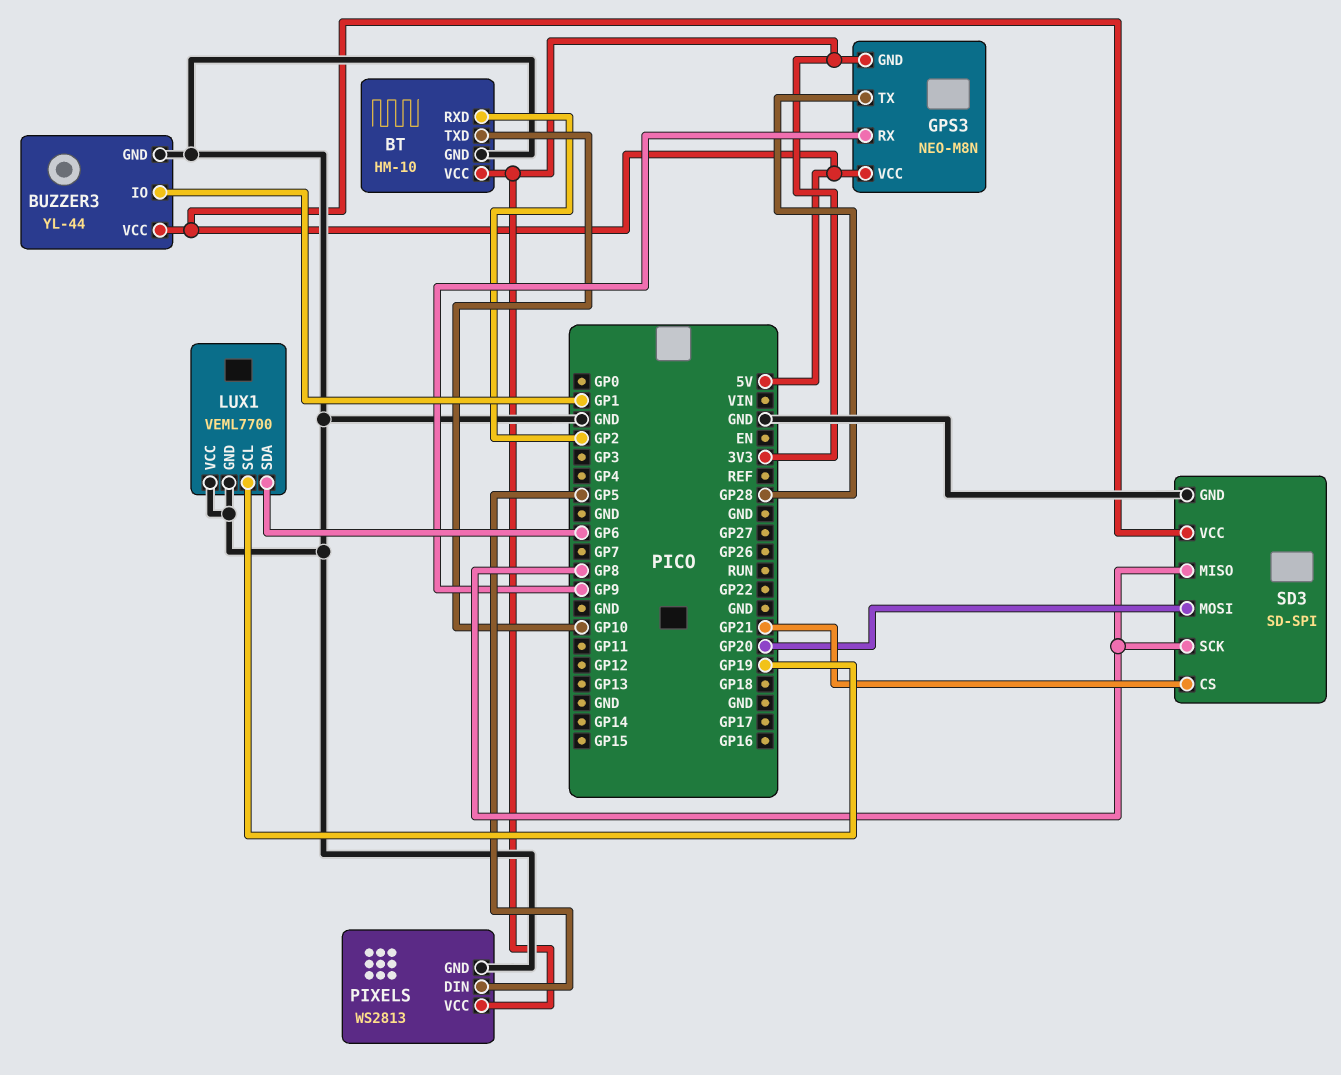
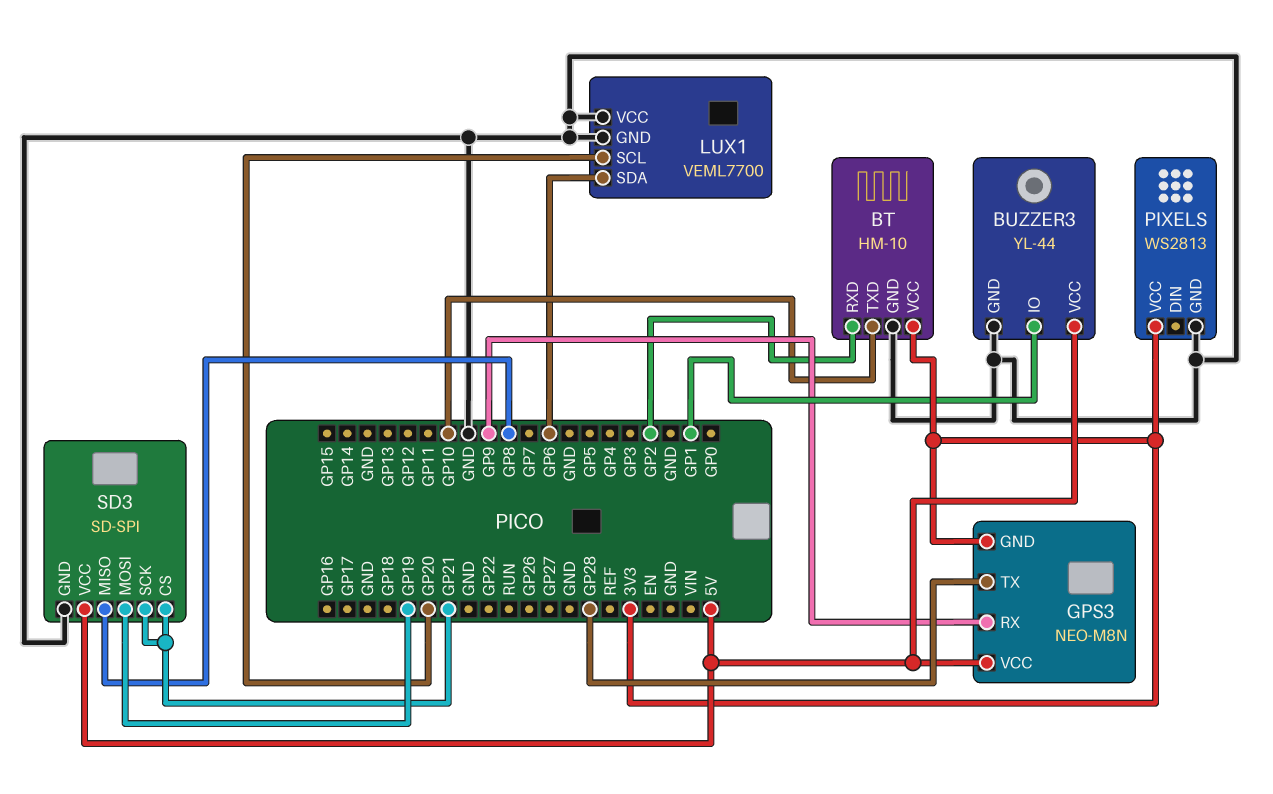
LUX1 pin SCL: GP19 -> GP20
PIXELS pin DIN: GP5 -> none
SD3 pin MOSI: GP20 -> GP19
SD3 pin SCK: GP8 -> GP21

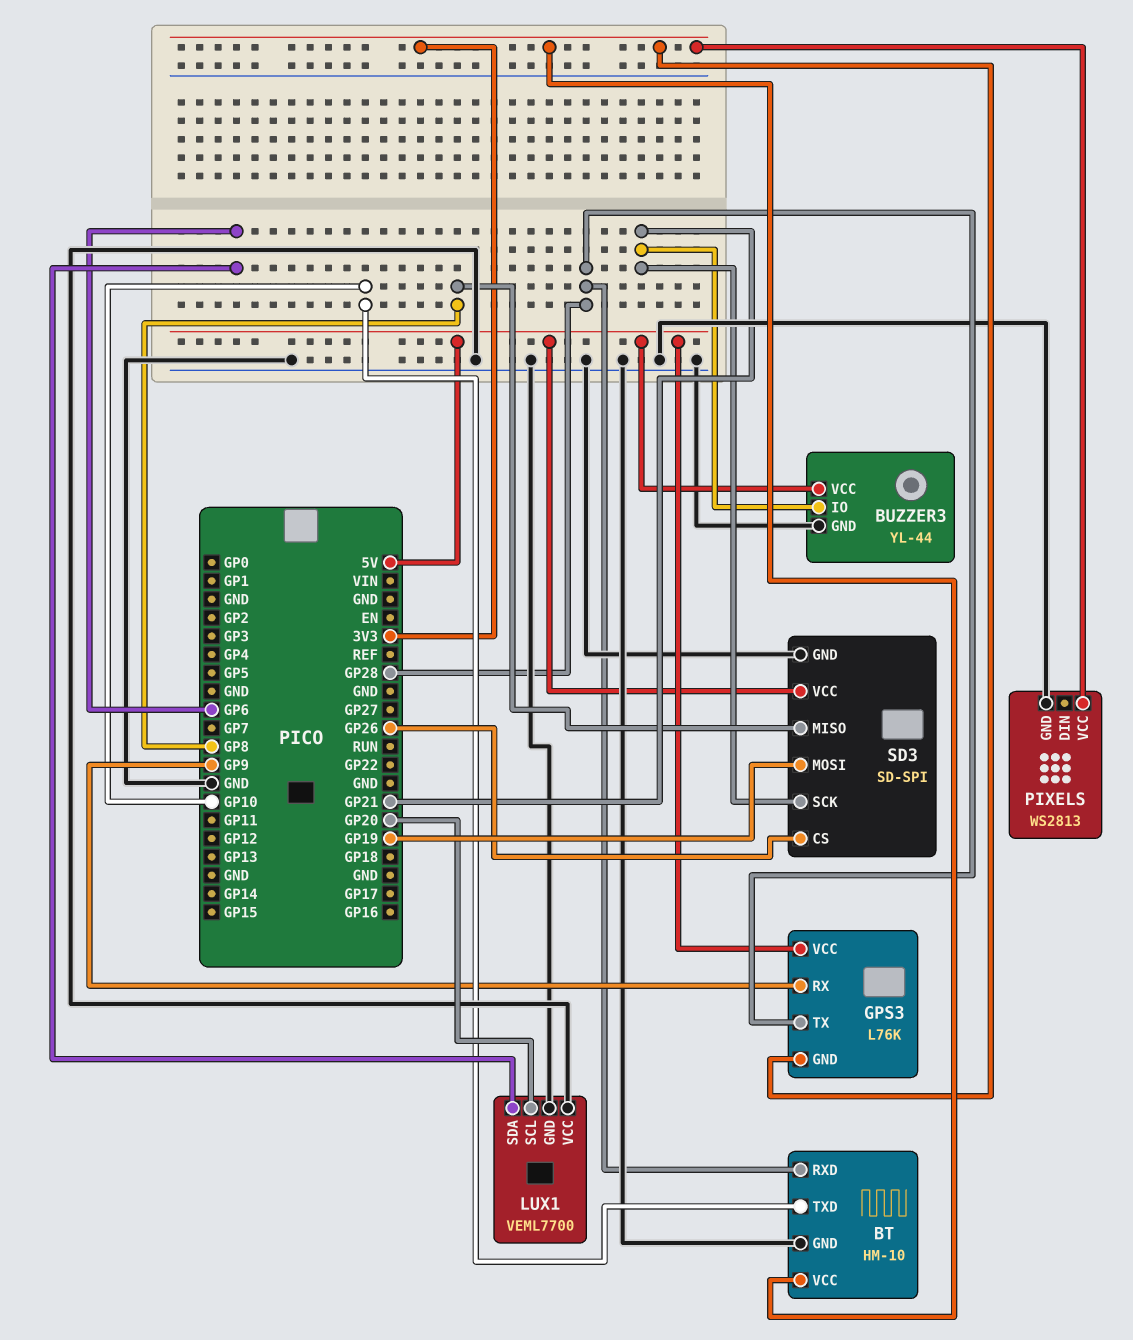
BT pin RXD: GP2 -> GP28
BUZZER3 pin IO: GP1 -> GP21
GPS3: NEO-M8N -> L76K
SD3 pin CS: GP21 -> GP26

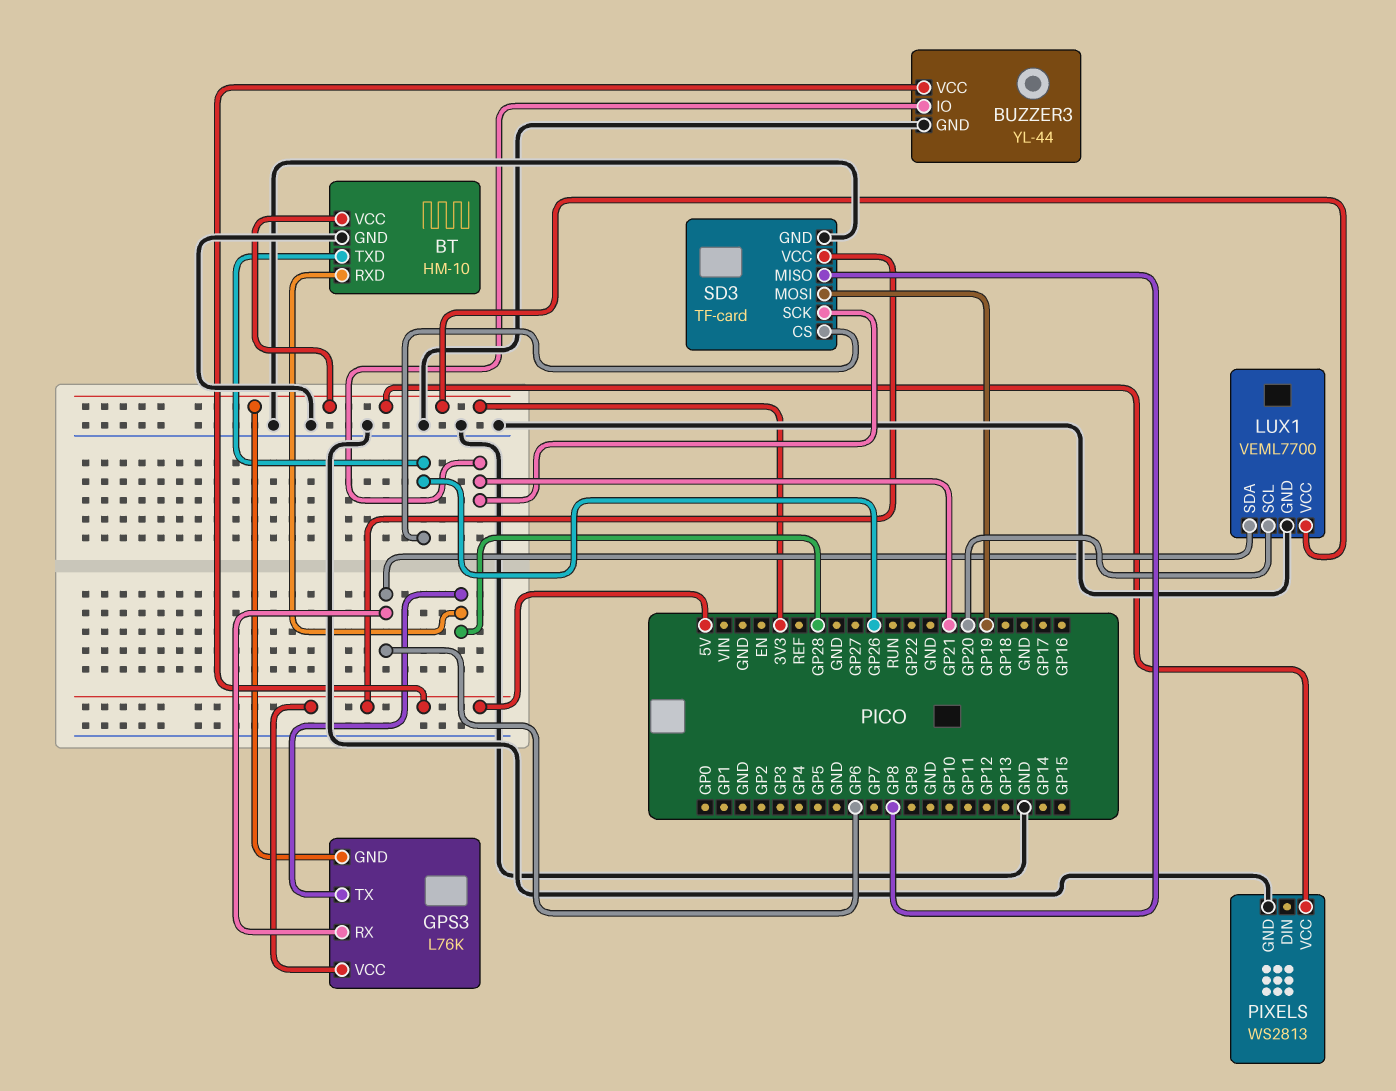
BT pin TXD: GP10 -> GP26
GPS3 pin RX: GP9 -> GP6
LUX1 pin VCC: GND -> 3V3
SD3: SD-SPI -> TF-card

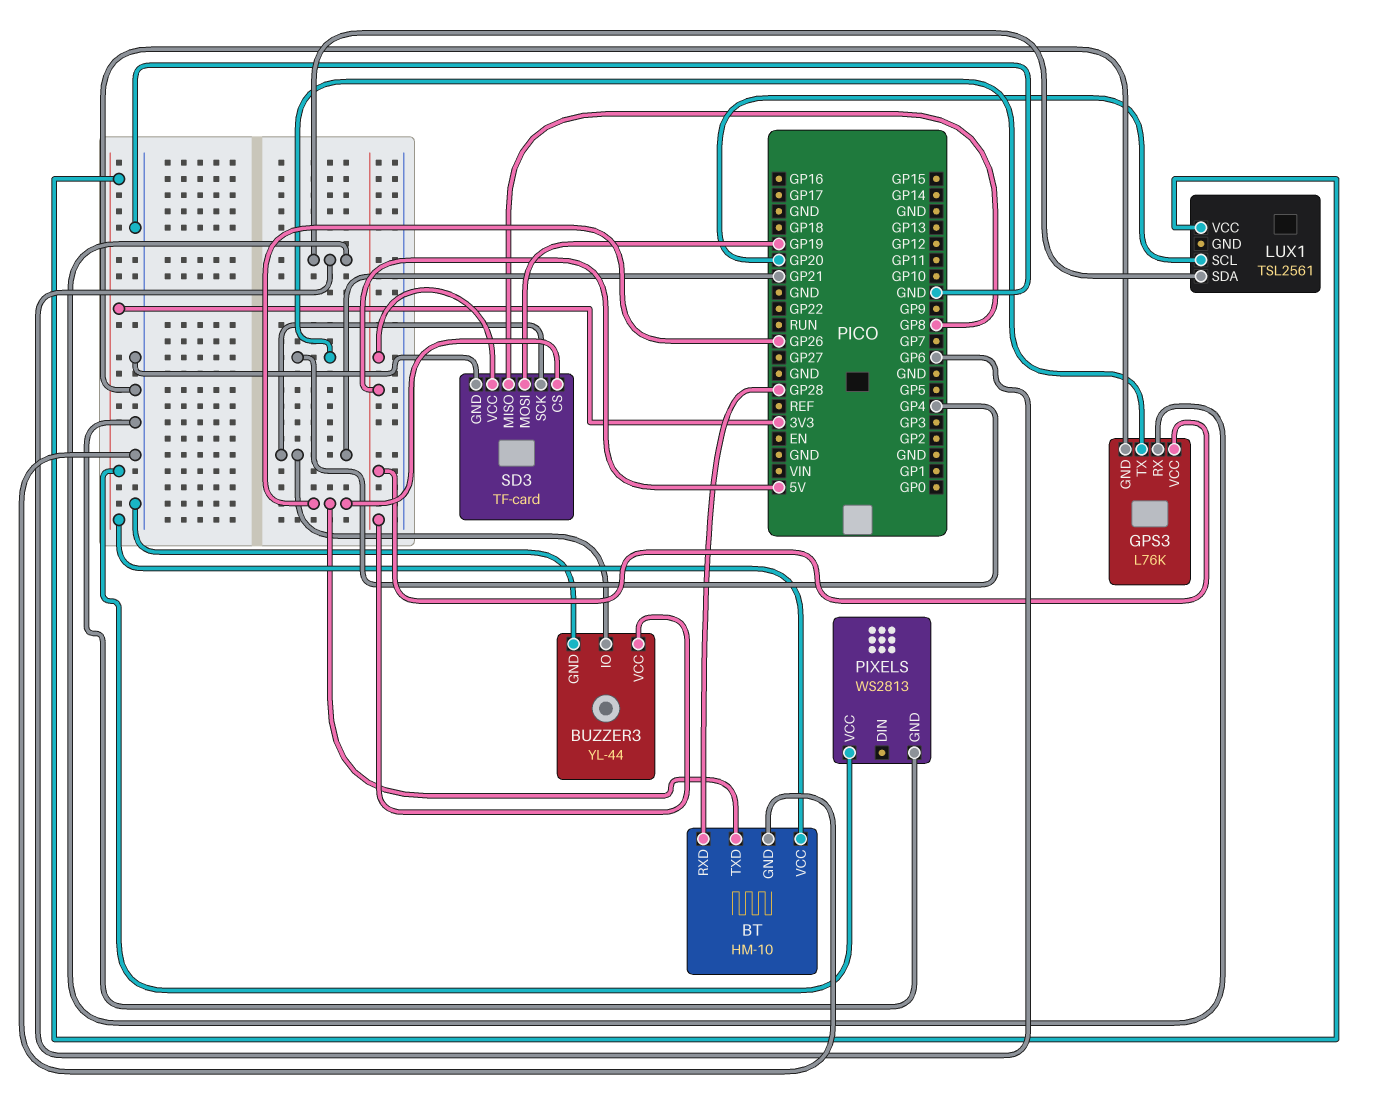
GPS3 pin GND: 3V3 -> GND
GPS3 pin TX: GP28 -> GP4
LUX1: VEML7700 -> TSL2561
LUX1 pin GND: GND -> none

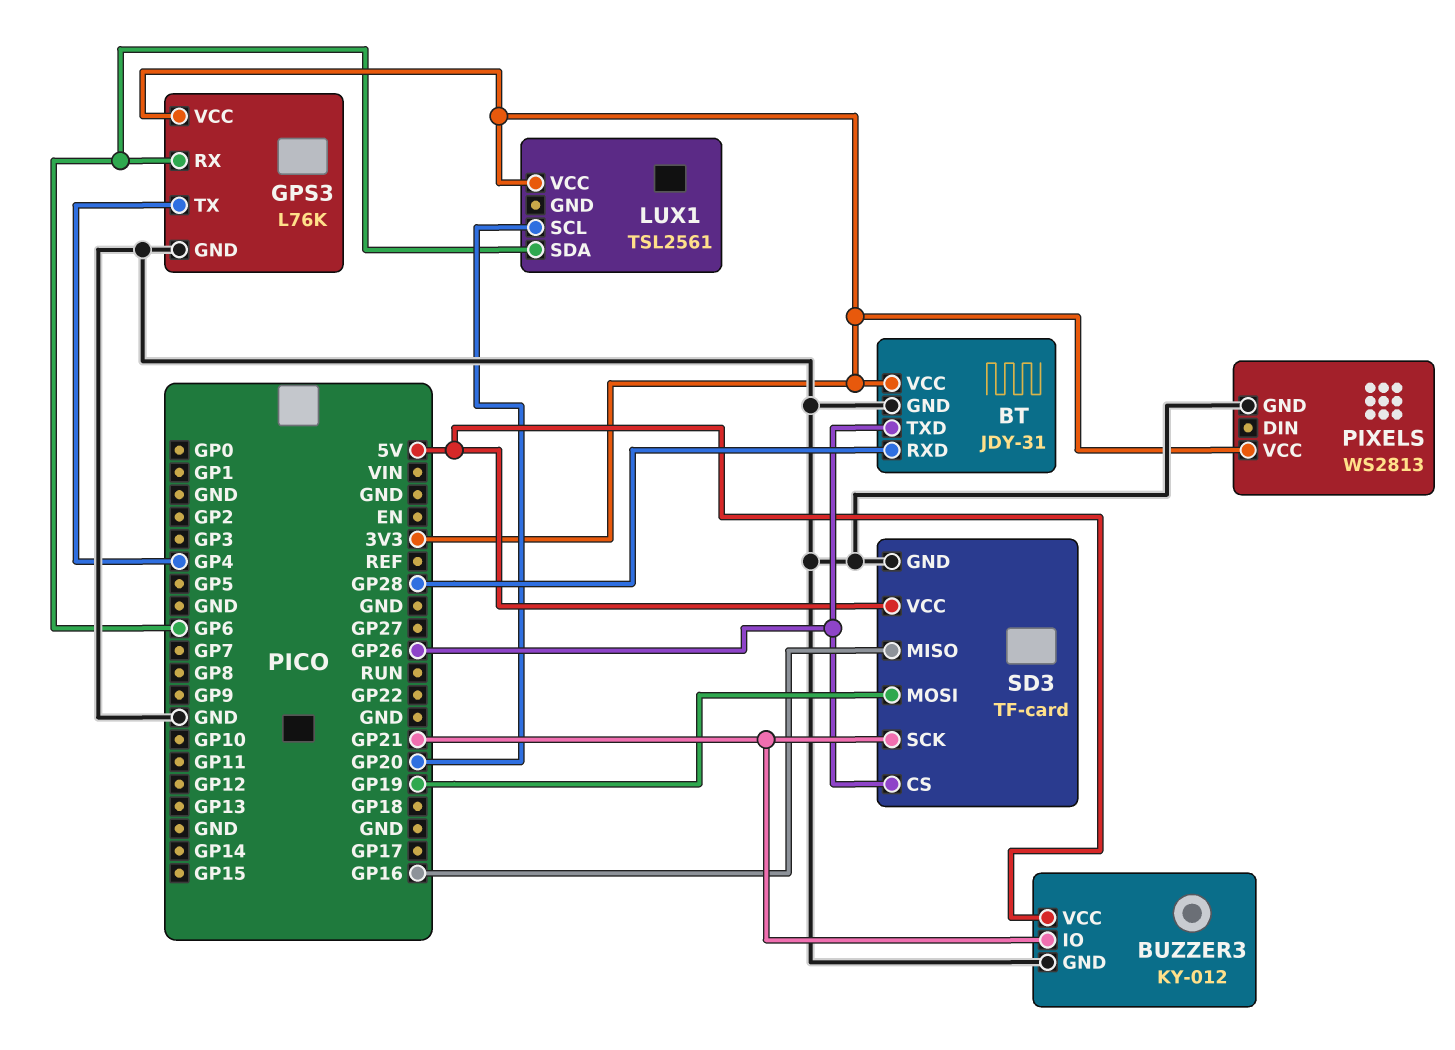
BT: HM-10 -> JDY-31
BUZZER3: YL-44 -> KY-012
GPS3 pin VCC: 5V -> 3V3
SD3 pin MISO: GP8 -> GP16

